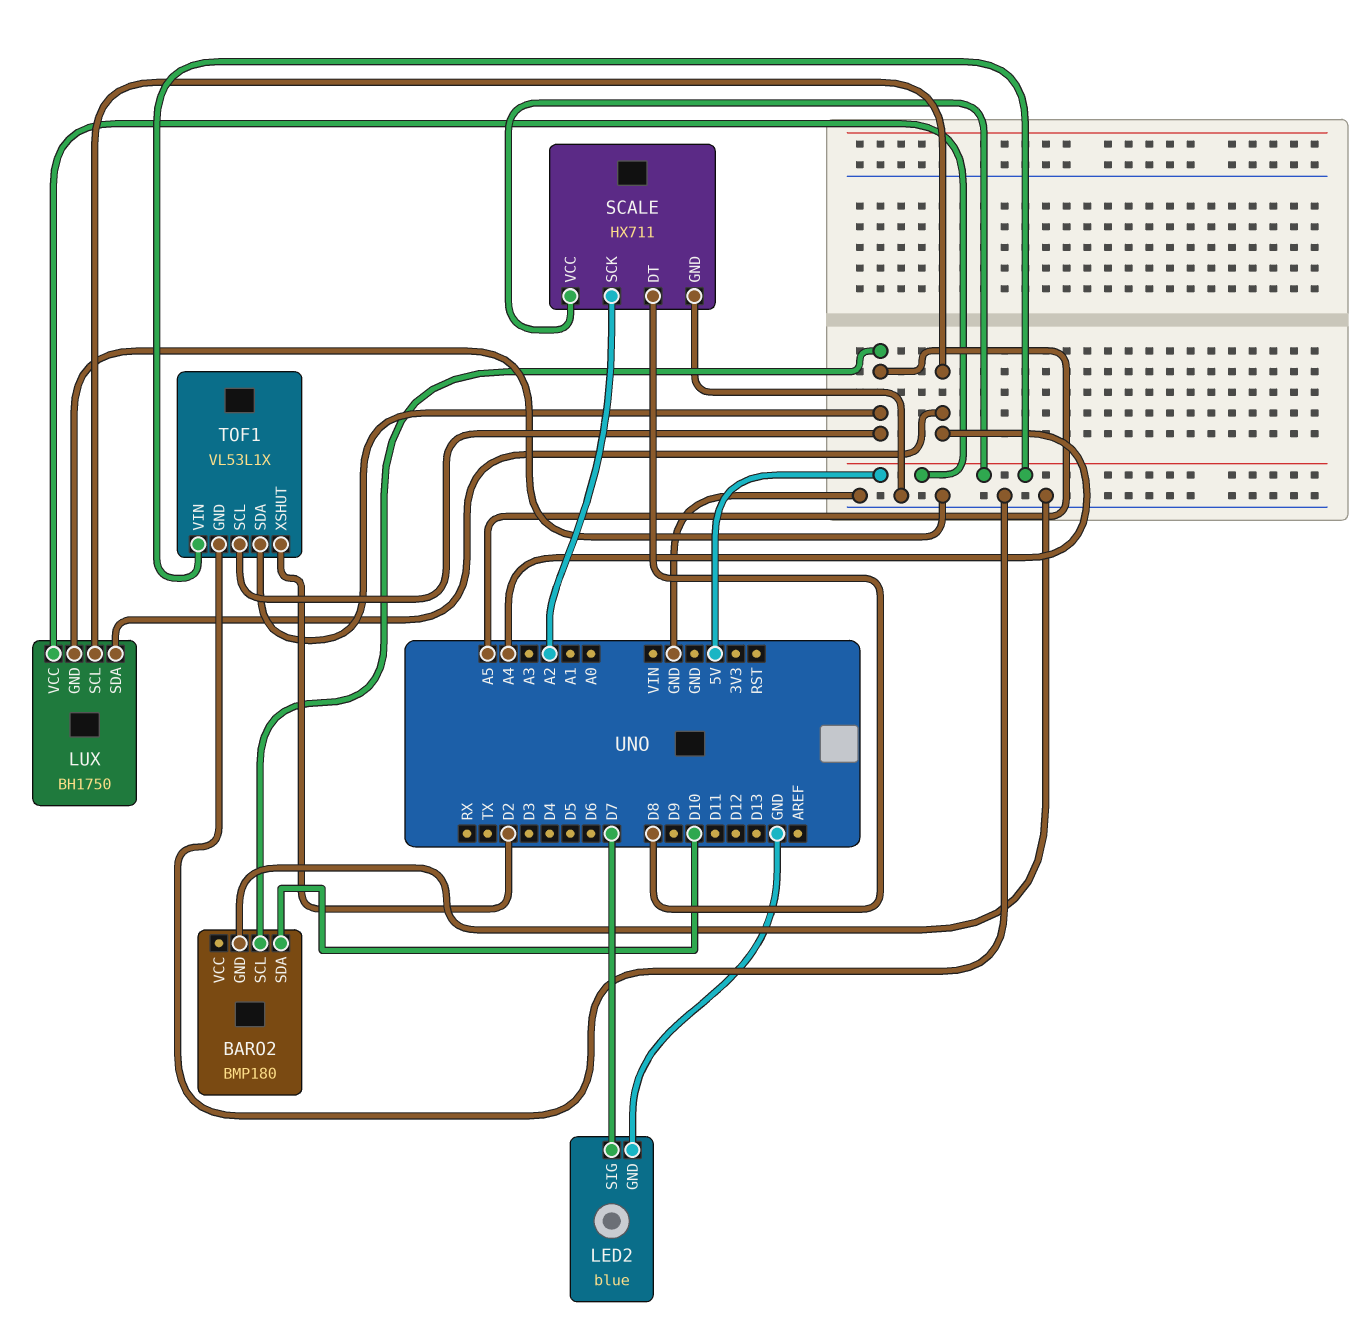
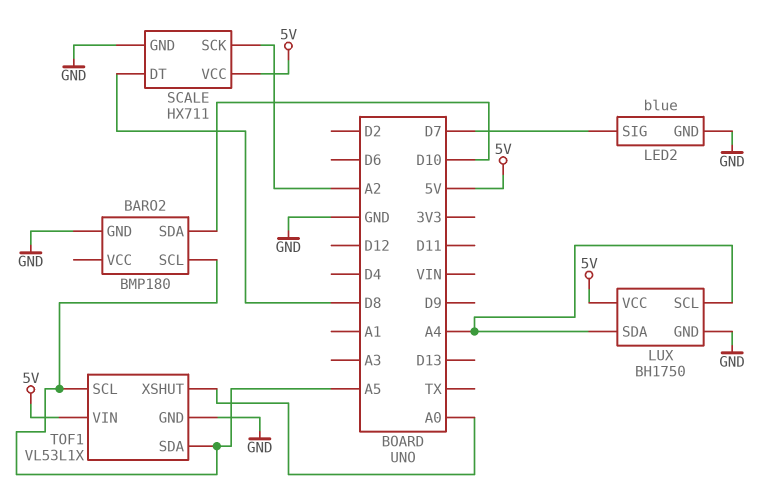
TOF1 pin XSHUT: D2 -> A0

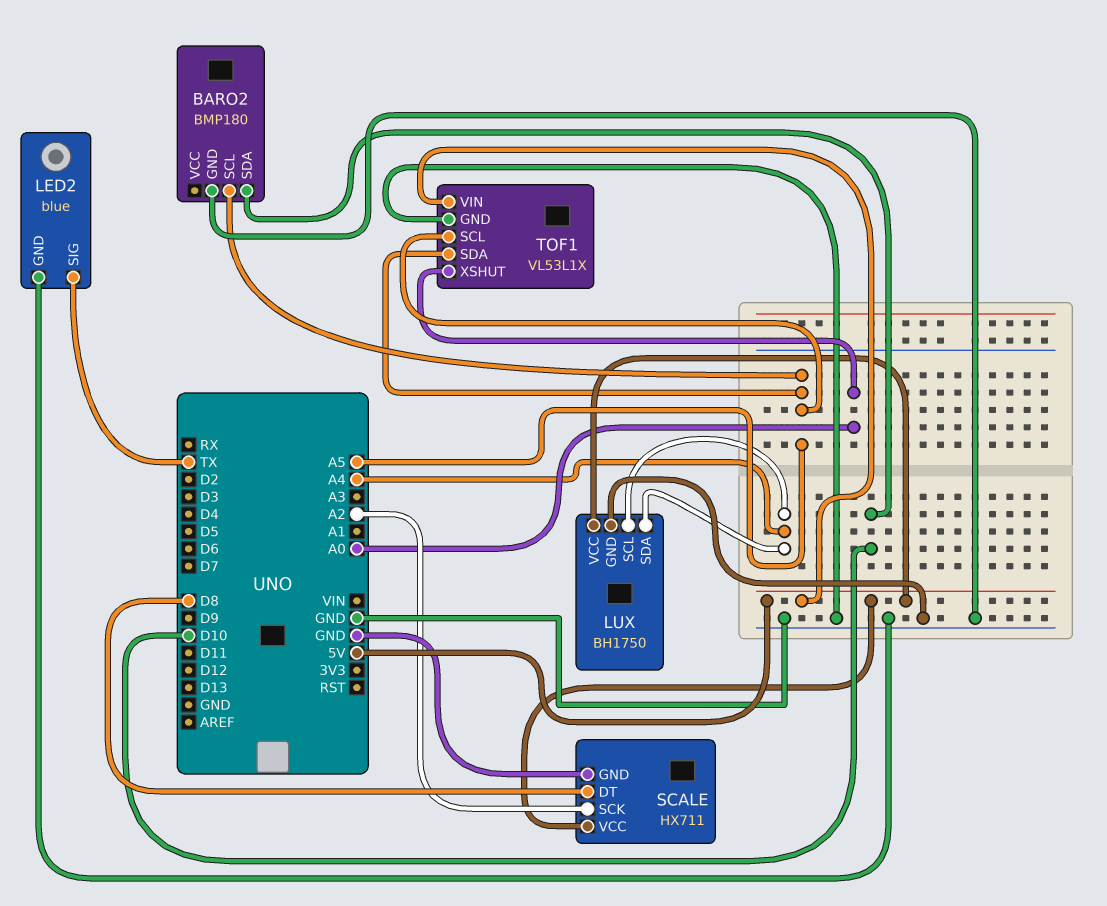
LED2 pin SIG: D7 -> TX

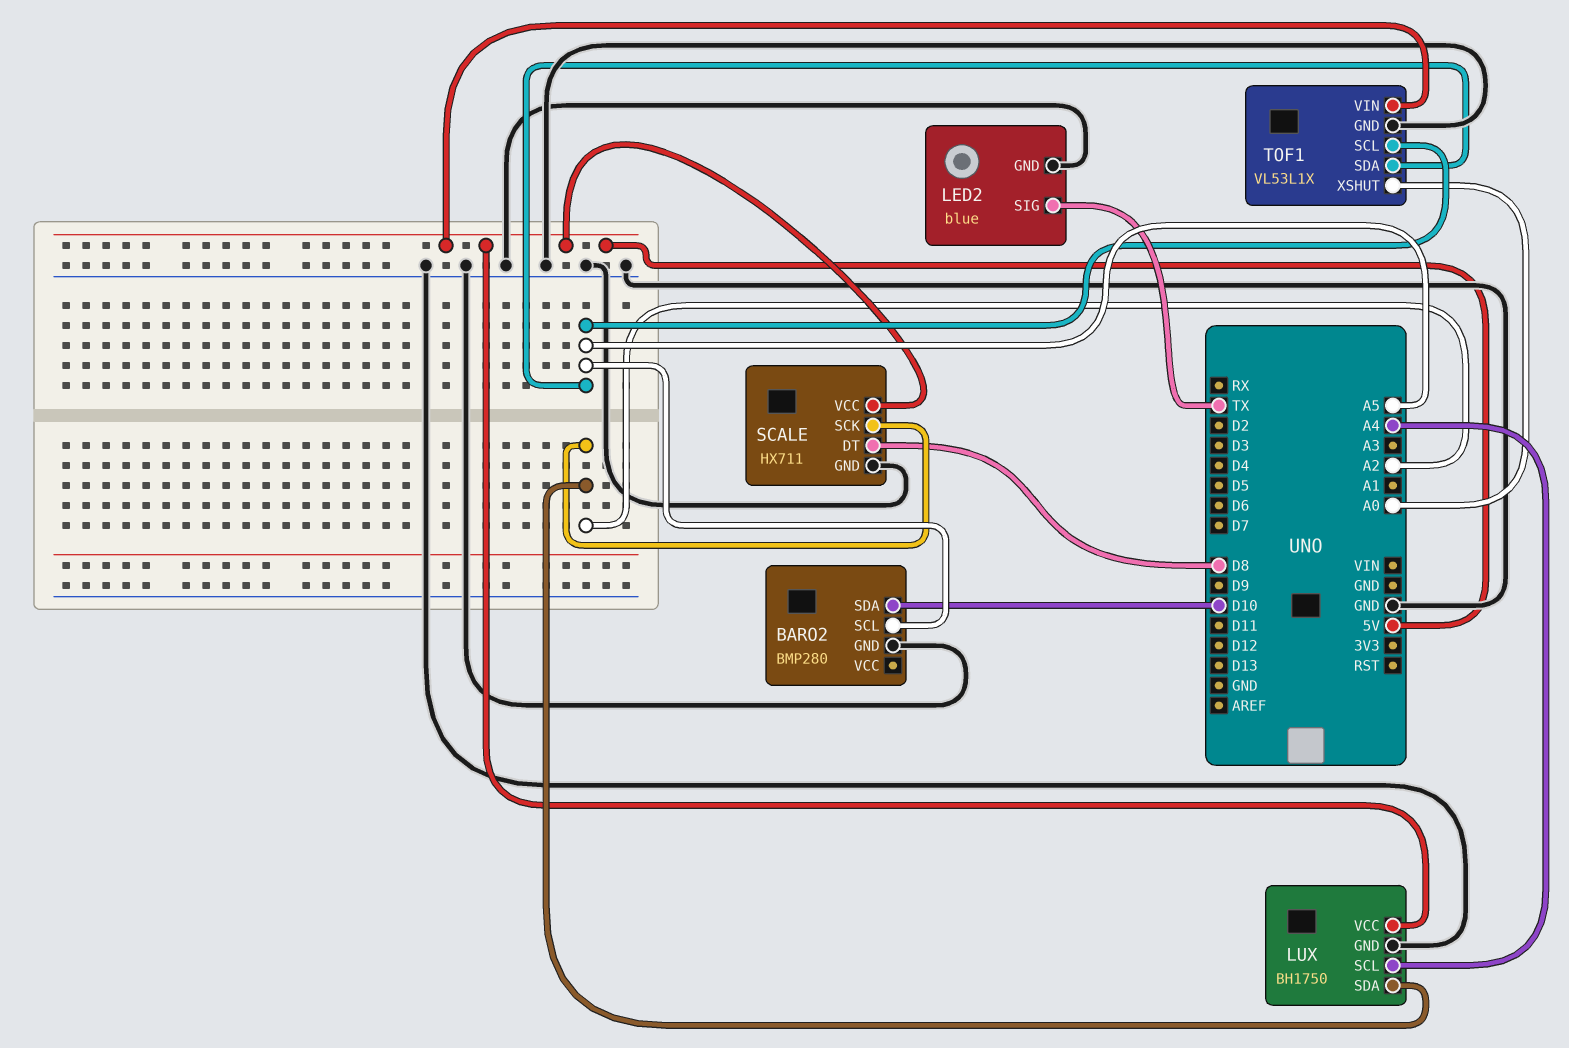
BARO2: BMP180 -> BMP280
LUX pin SDA: A4 -> A2

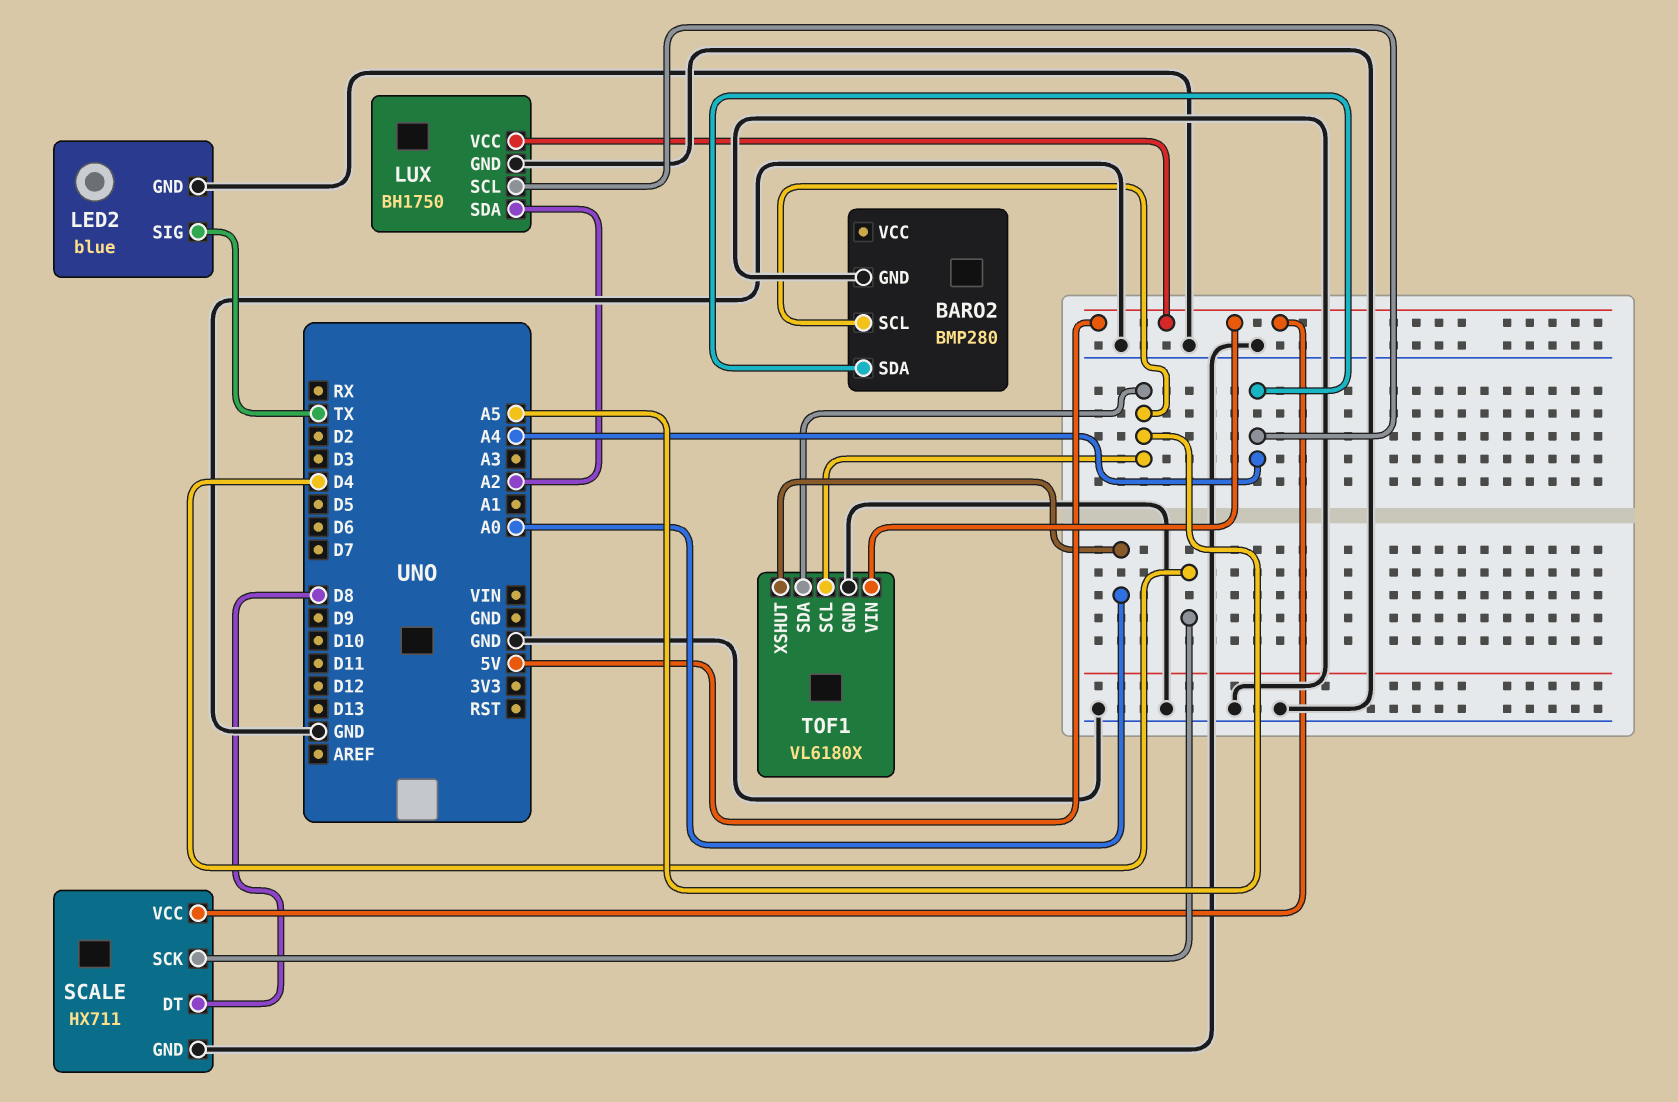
BARO2 pin SDA: D10 -> A4
SCALE pin SCK: A2 -> D4
TOF1: VL53L1X -> VL6180X

